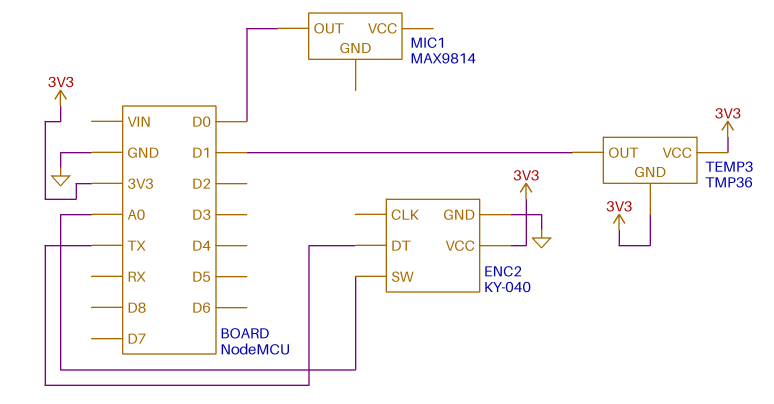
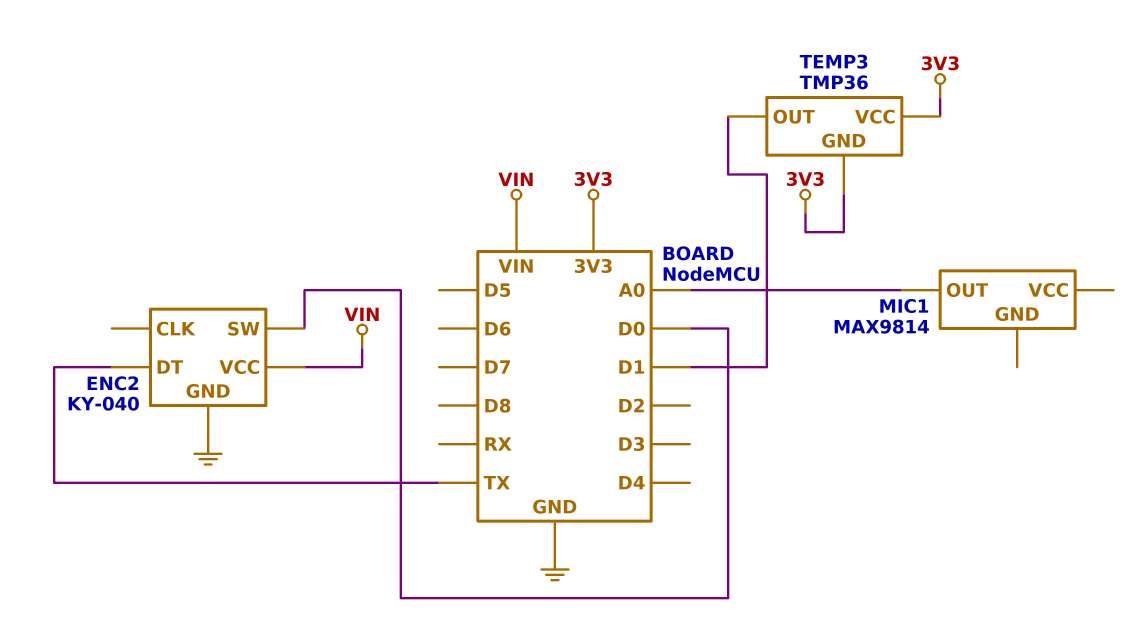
ENC2 pin SW: A0 -> D0
ENC2 pin VCC: 3V3 -> VIN
MIC1 pin OUT: D0 -> A0

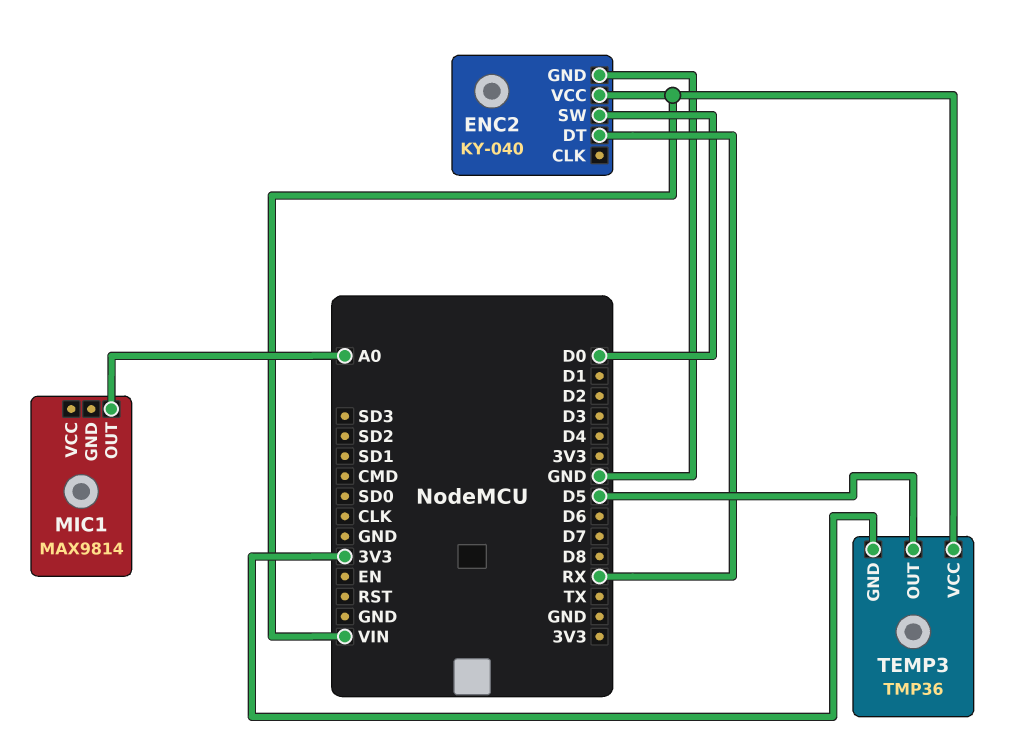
ENC2 pin DT: TX -> RX
TEMP3 pin OUT: D1 -> D5
TEMP3 pin VCC: 3V3 -> VIN

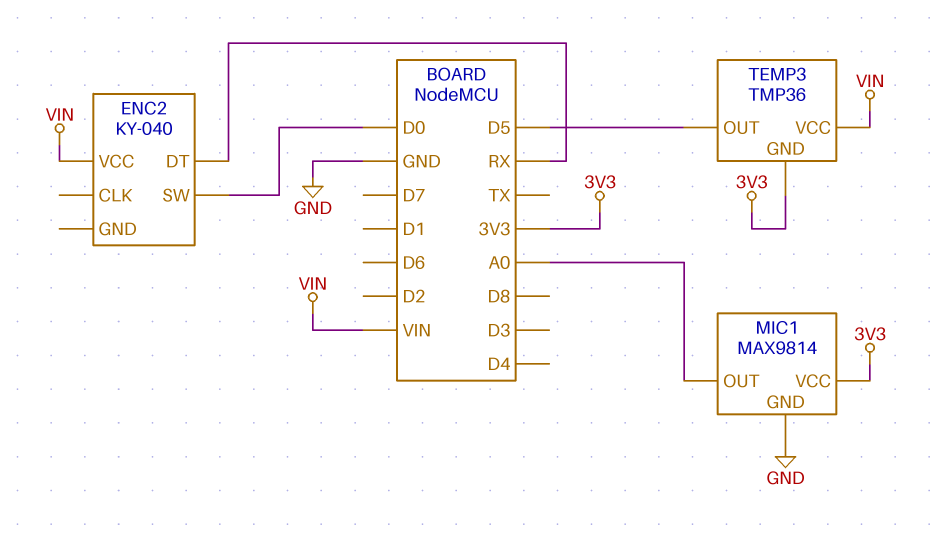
ENC2 pin GND: GND -> none
MIC1 pin GND: none -> GND
MIC1 pin VCC: none -> 3V3

